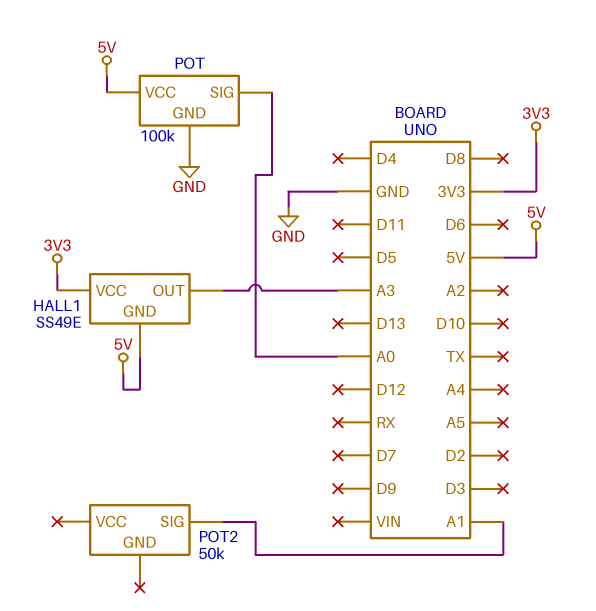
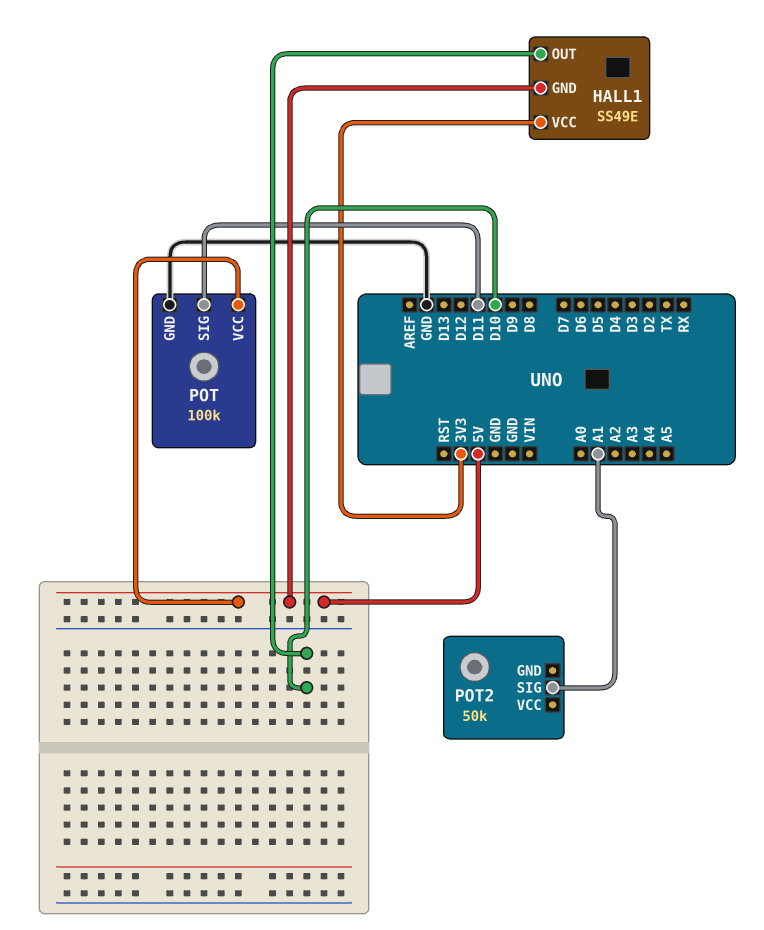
HALL1 pin OUT: A3 -> D10
POT pin SIG: A0 -> D11

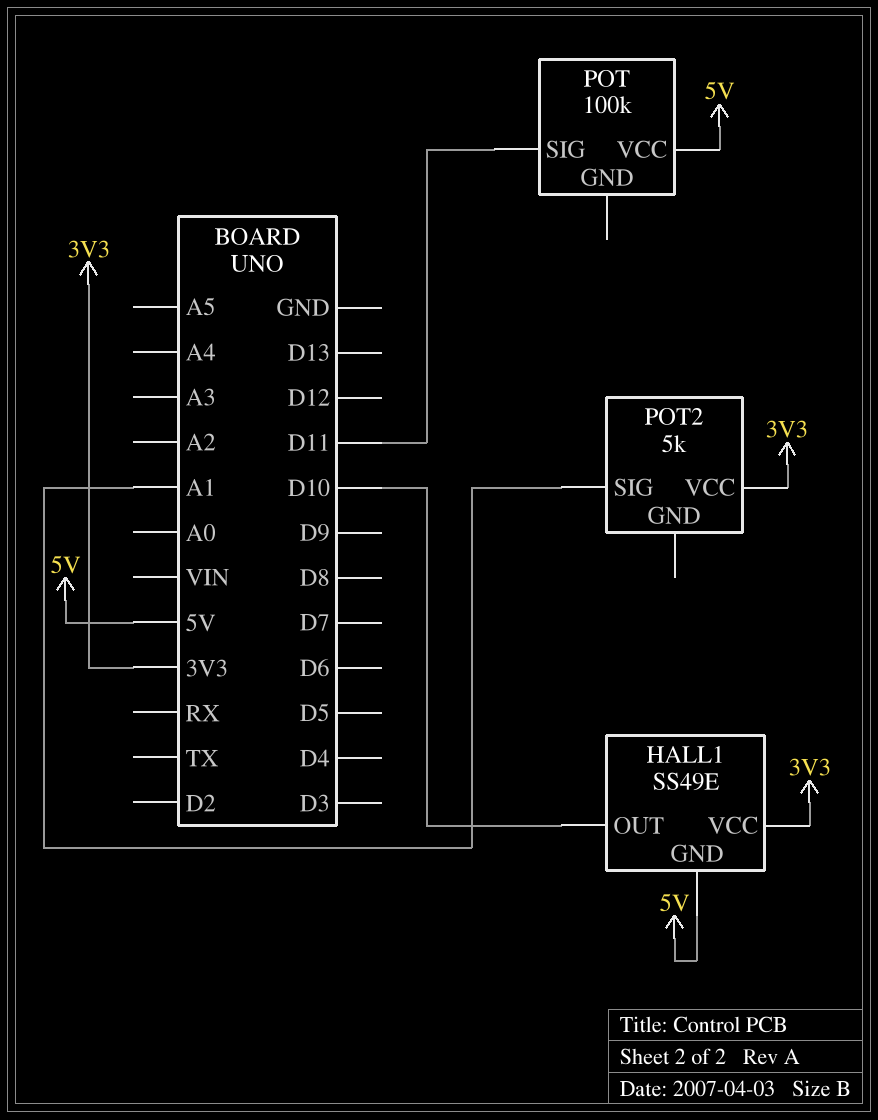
POT pin GND: GND -> none
POT2: 50k -> 5k
POT2 pin VCC: none -> 3V3

